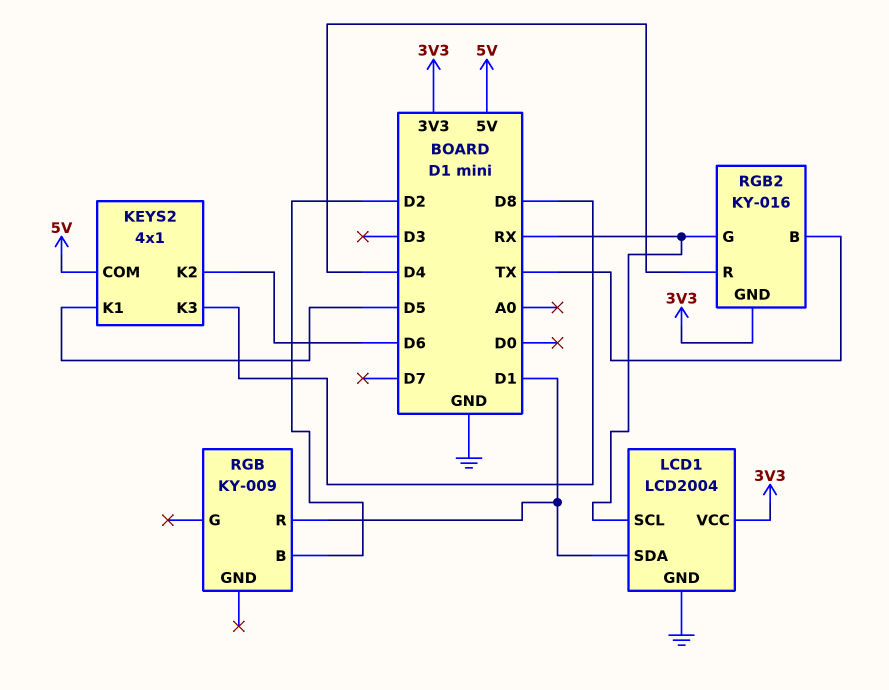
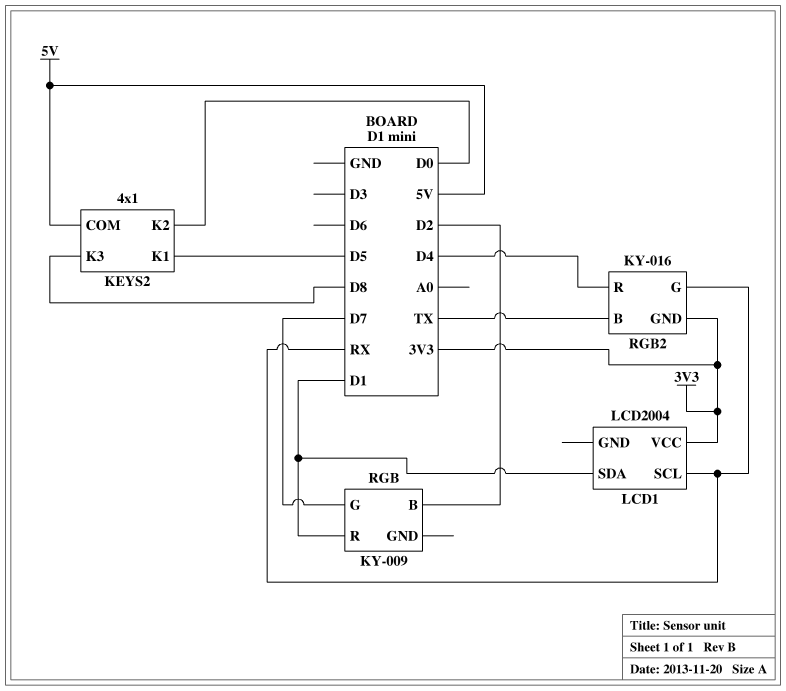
KEYS2 pin K2: D6 -> D0
LCD1 pin GND: GND -> none
RGB pin G: none -> D7

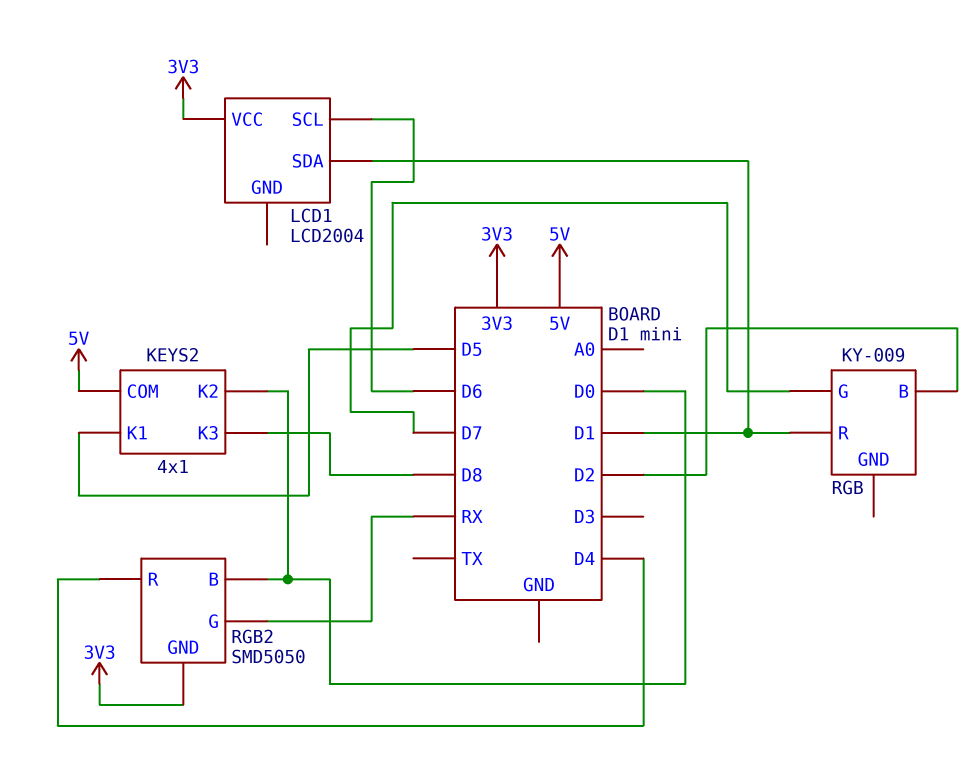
LCD1 pin SCL: RX -> D6
RGB2: KY-016 -> SMD5050
RGB2 pin B: TX -> D0

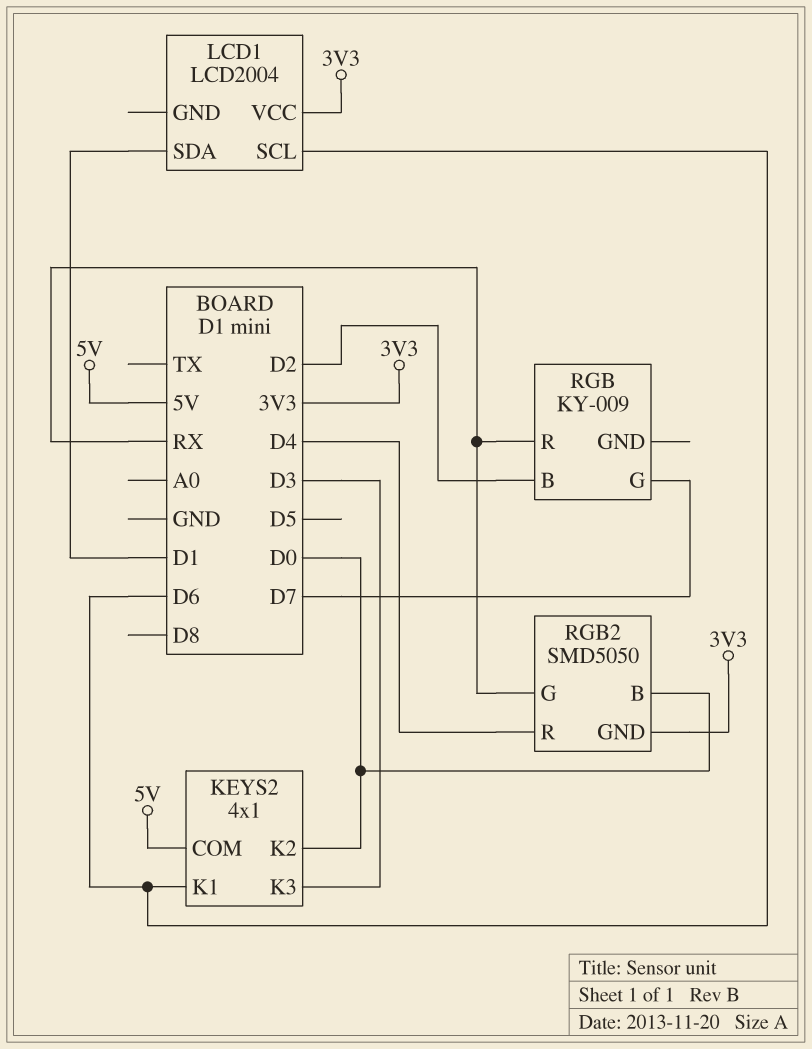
KEYS2 pin K1: D5 -> D6
KEYS2 pin K3: D8 -> D3
RGB pin R: D1 -> RX

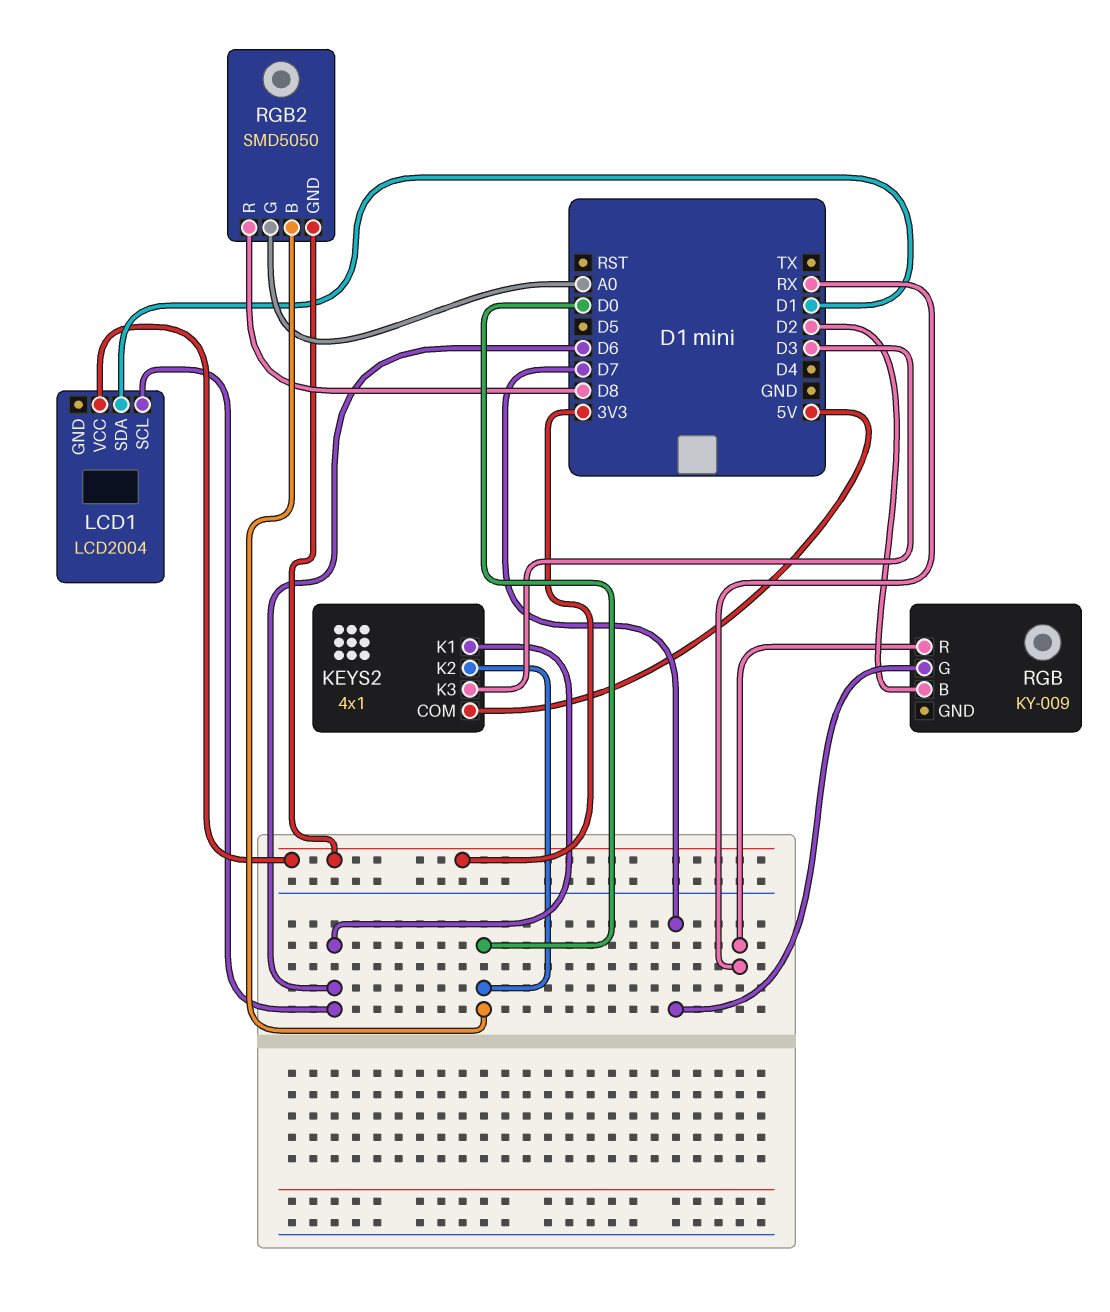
RGB2 pin G: RX -> A0
RGB2 pin R: D4 -> D8

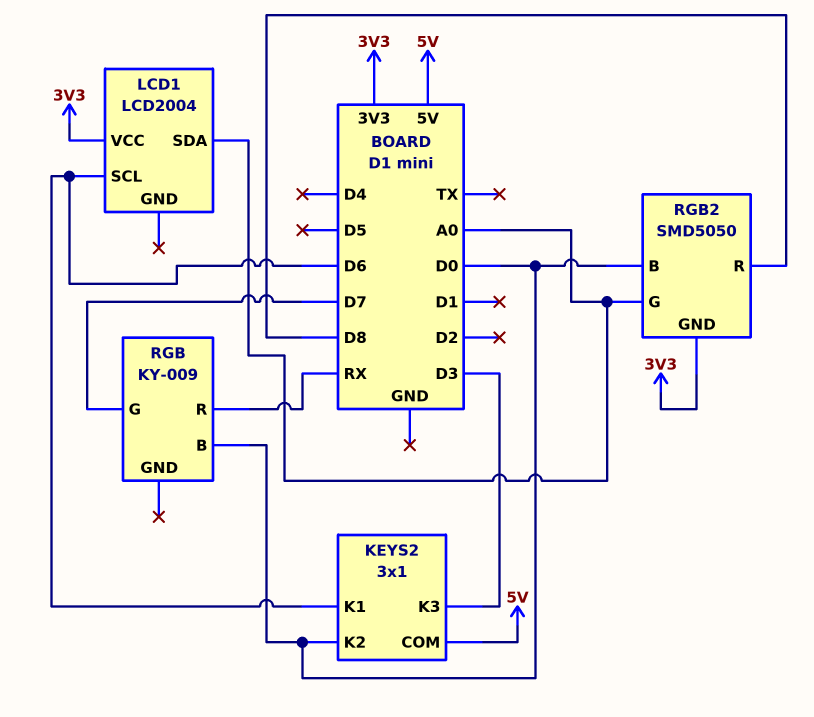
KEYS2: 4x1 -> 3x1
LCD1 pin SDA: D1 -> A0
RGB pin B: D2 -> D0

